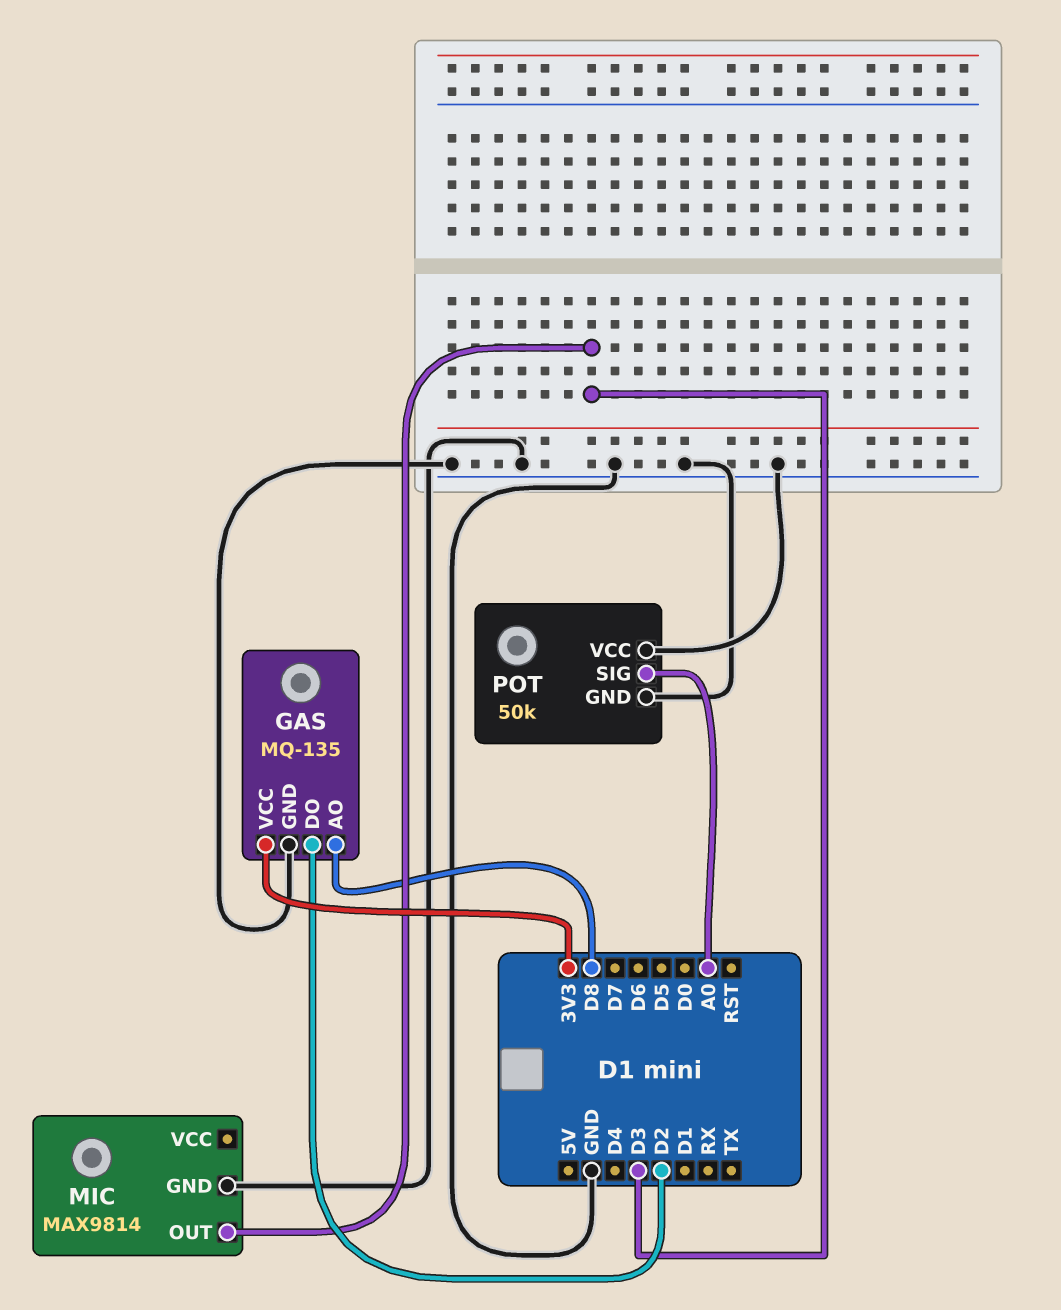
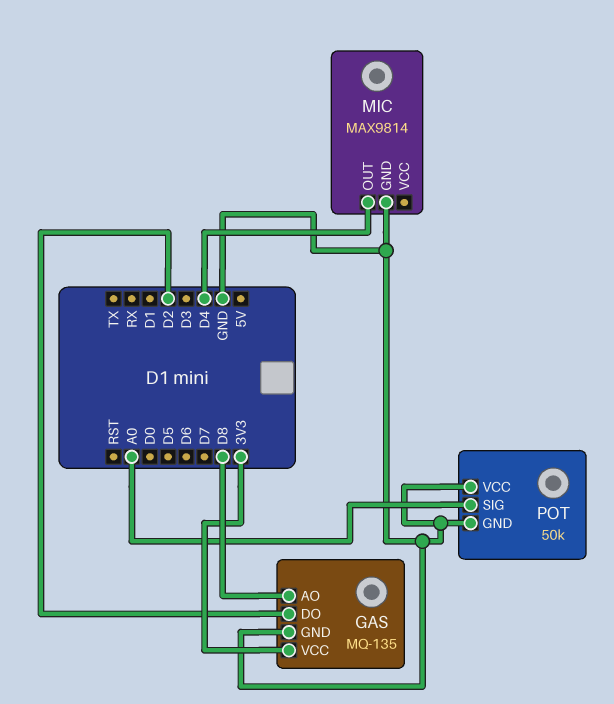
MIC pin OUT: D3 -> D4

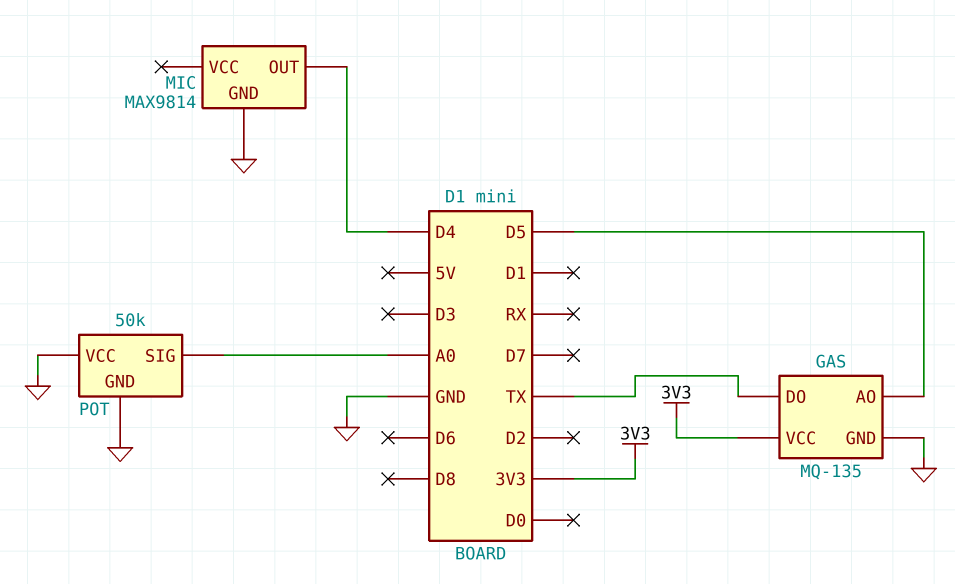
GAS pin AO: D8 -> D5
GAS pin DO: D2 -> TX

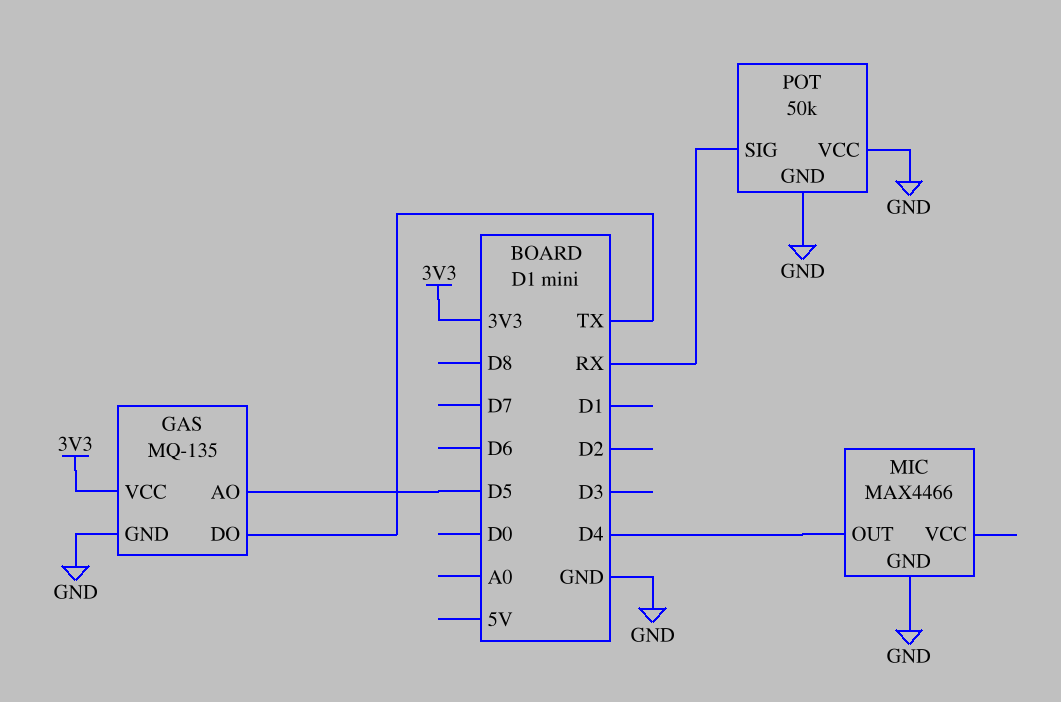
MIC: MAX9814 -> MAX4466
POT pin SIG: A0 -> RX

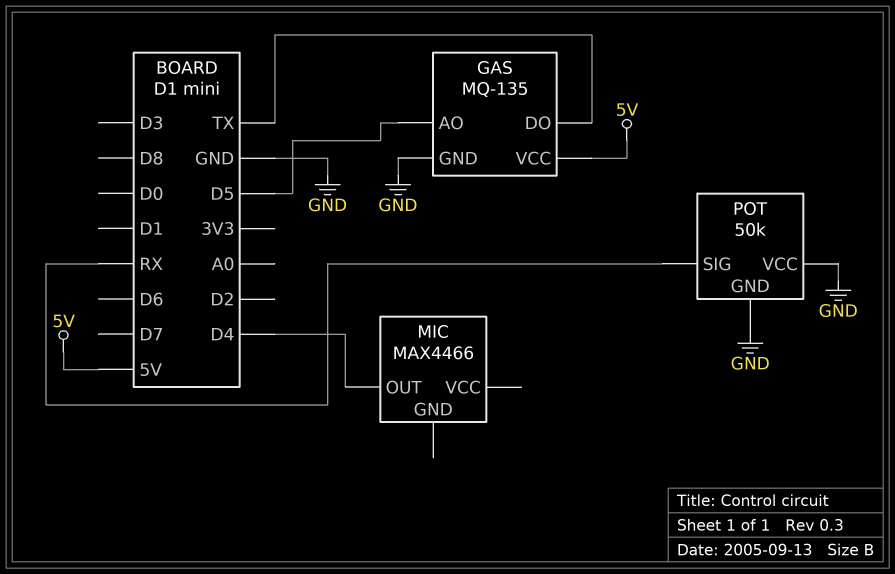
GAS pin VCC: 3V3 -> 5V
MIC pin GND: GND -> none

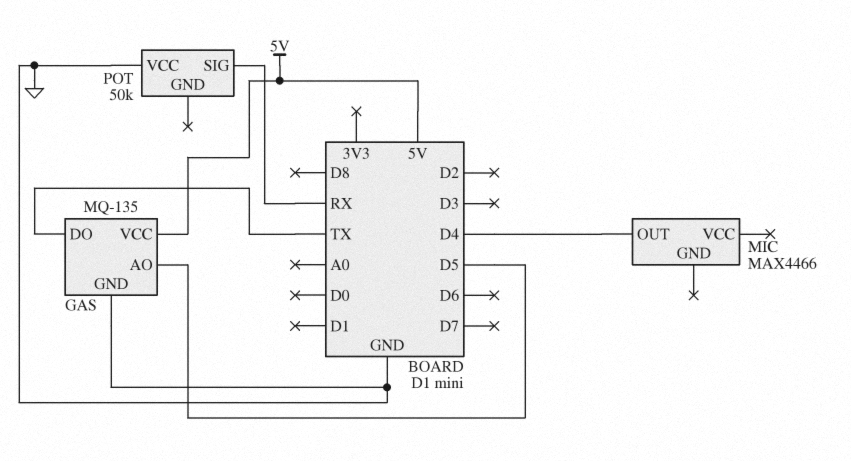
POT pin GND: GND -> none

